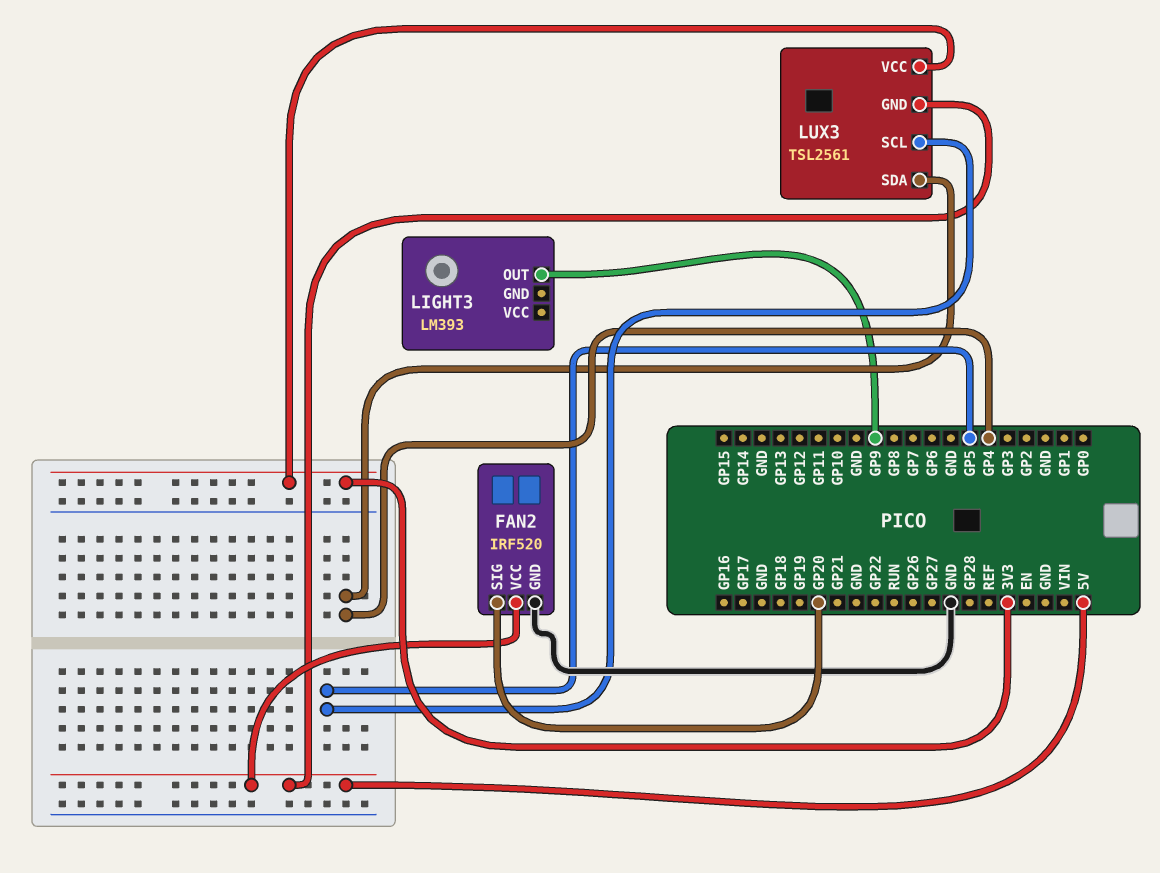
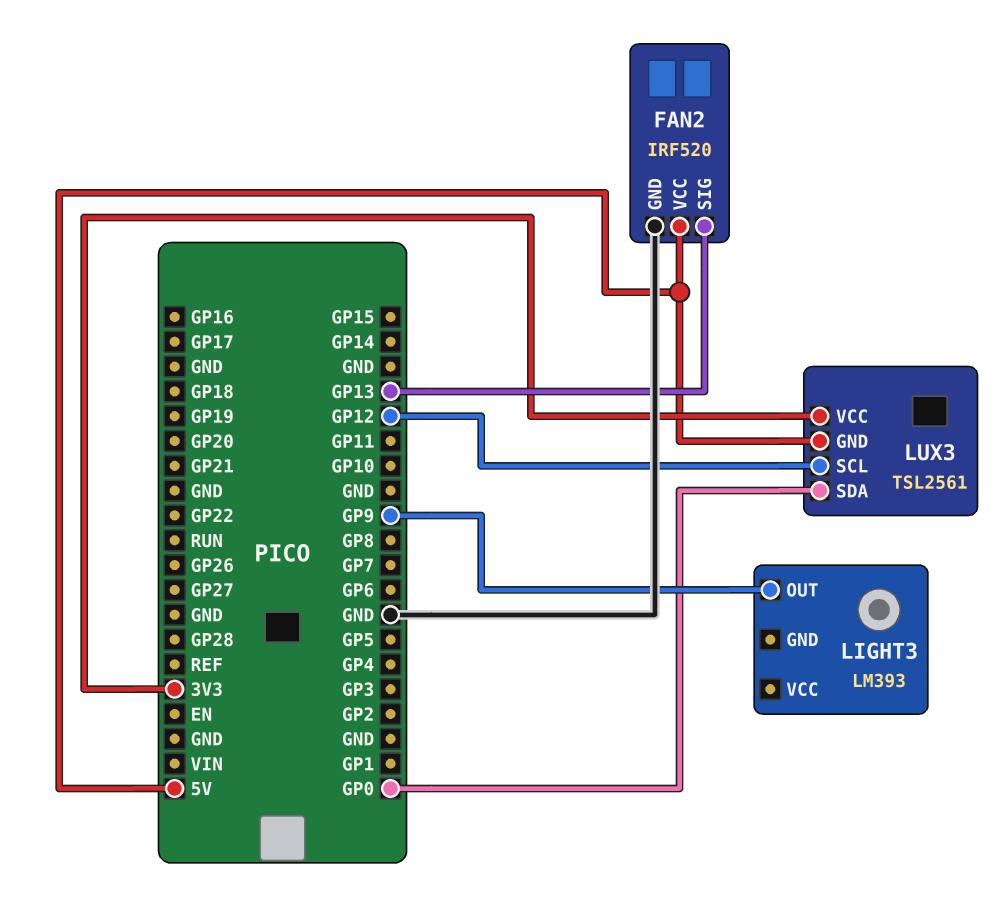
FAN2 pin SIG: GP20 -> GP13
LUX3 pin SCL: GP5 -> GP12
LUX3 pin SDA: GP4 -> GP0

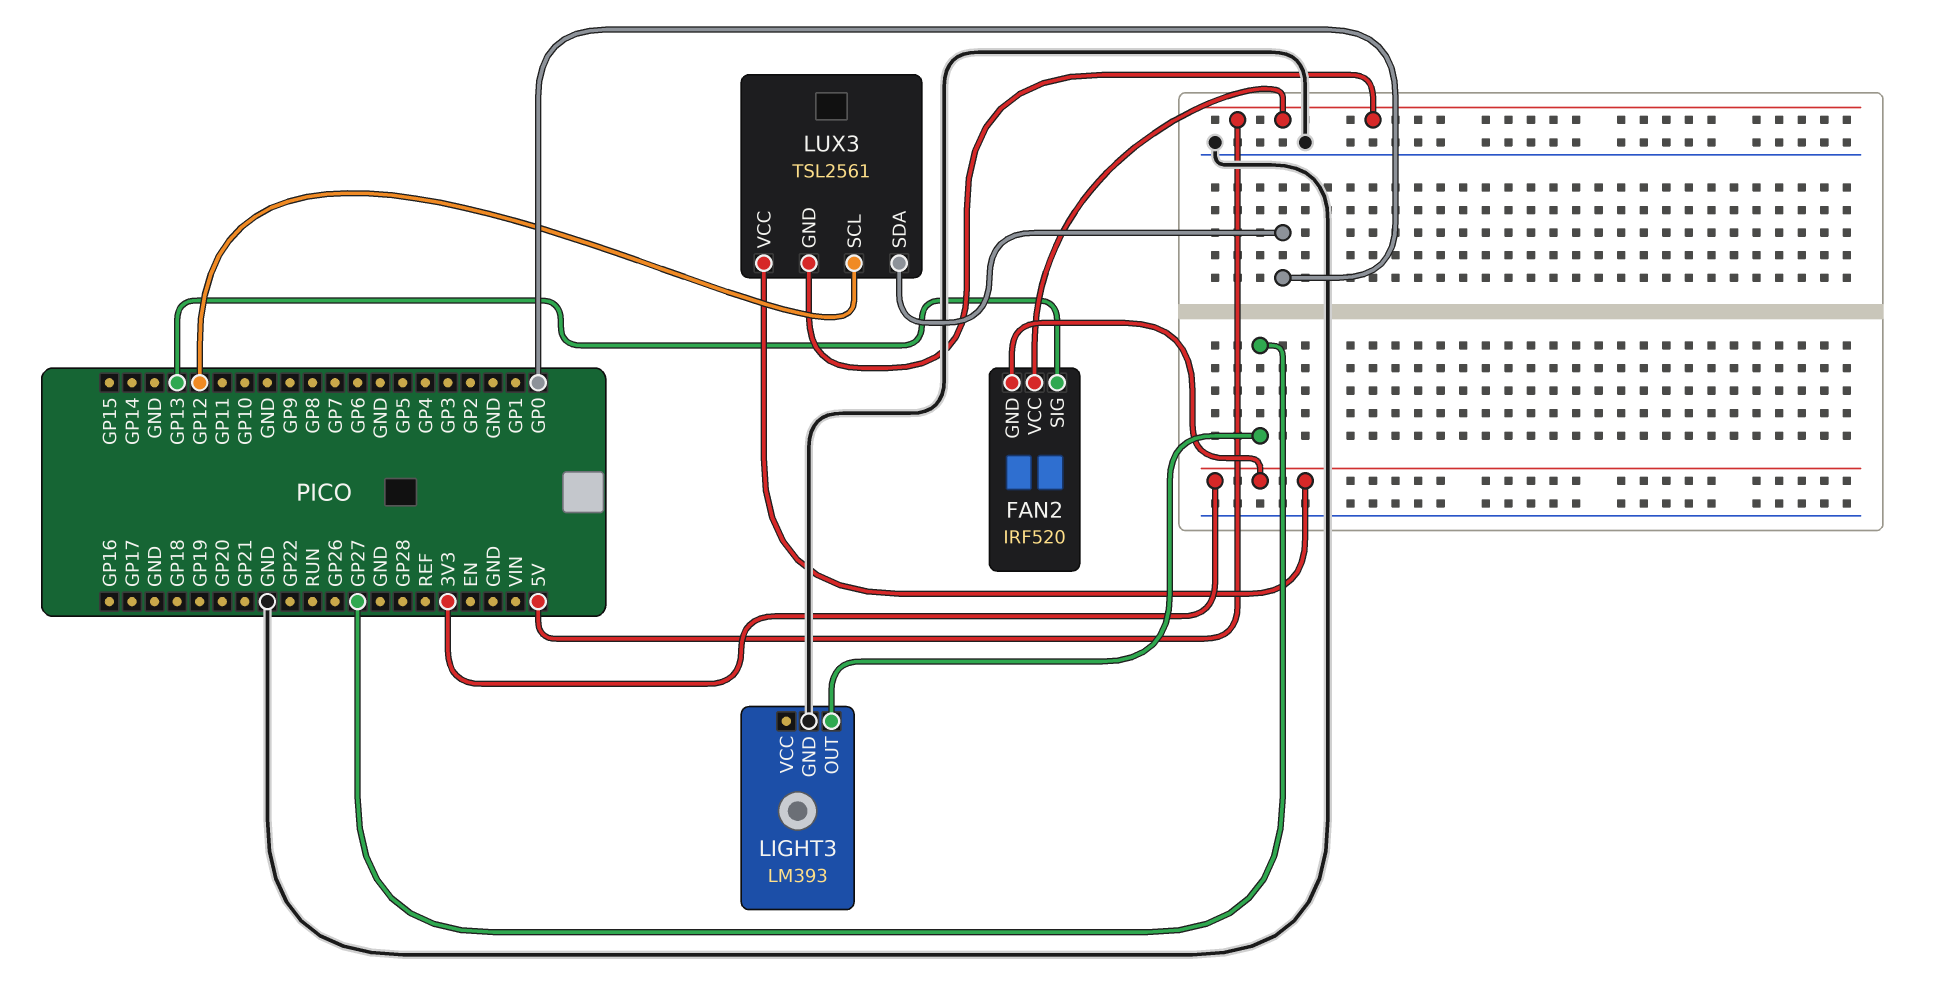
FAN2 pin GND: GND -> 3V3
LIGHT3 pin GND: none -> GND
LIGHT3 pin OUT: GP9 -> GP27

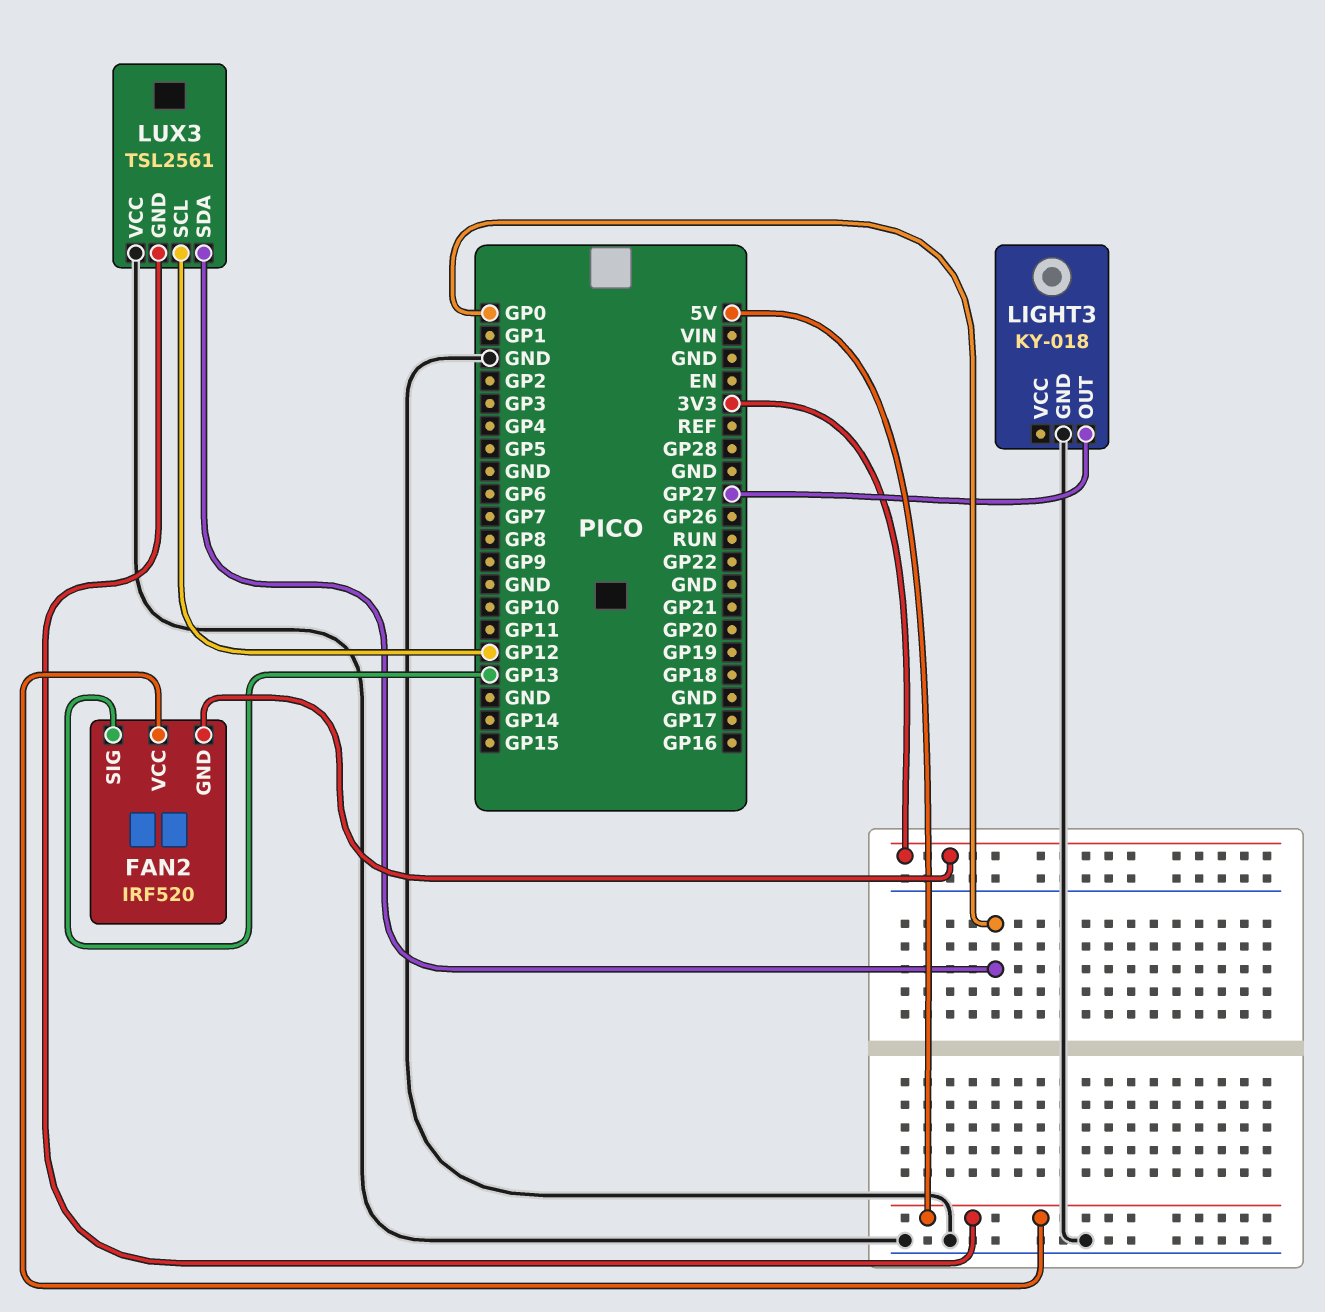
LIGHT3: LM393 -> KY-018
LUX3 pin VCC: 3V3 -> GND

